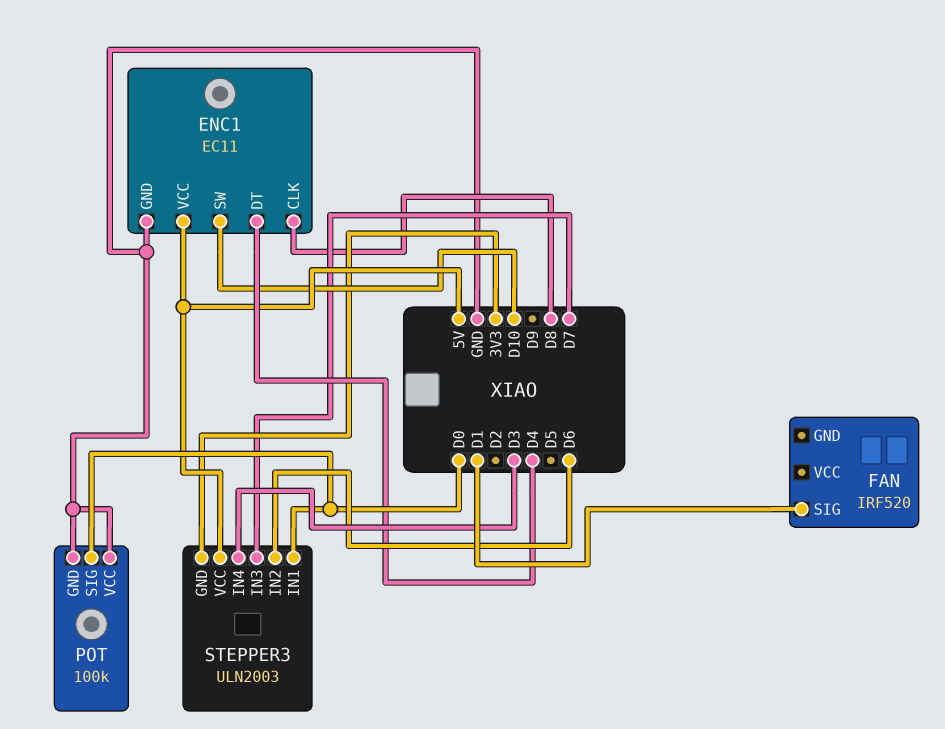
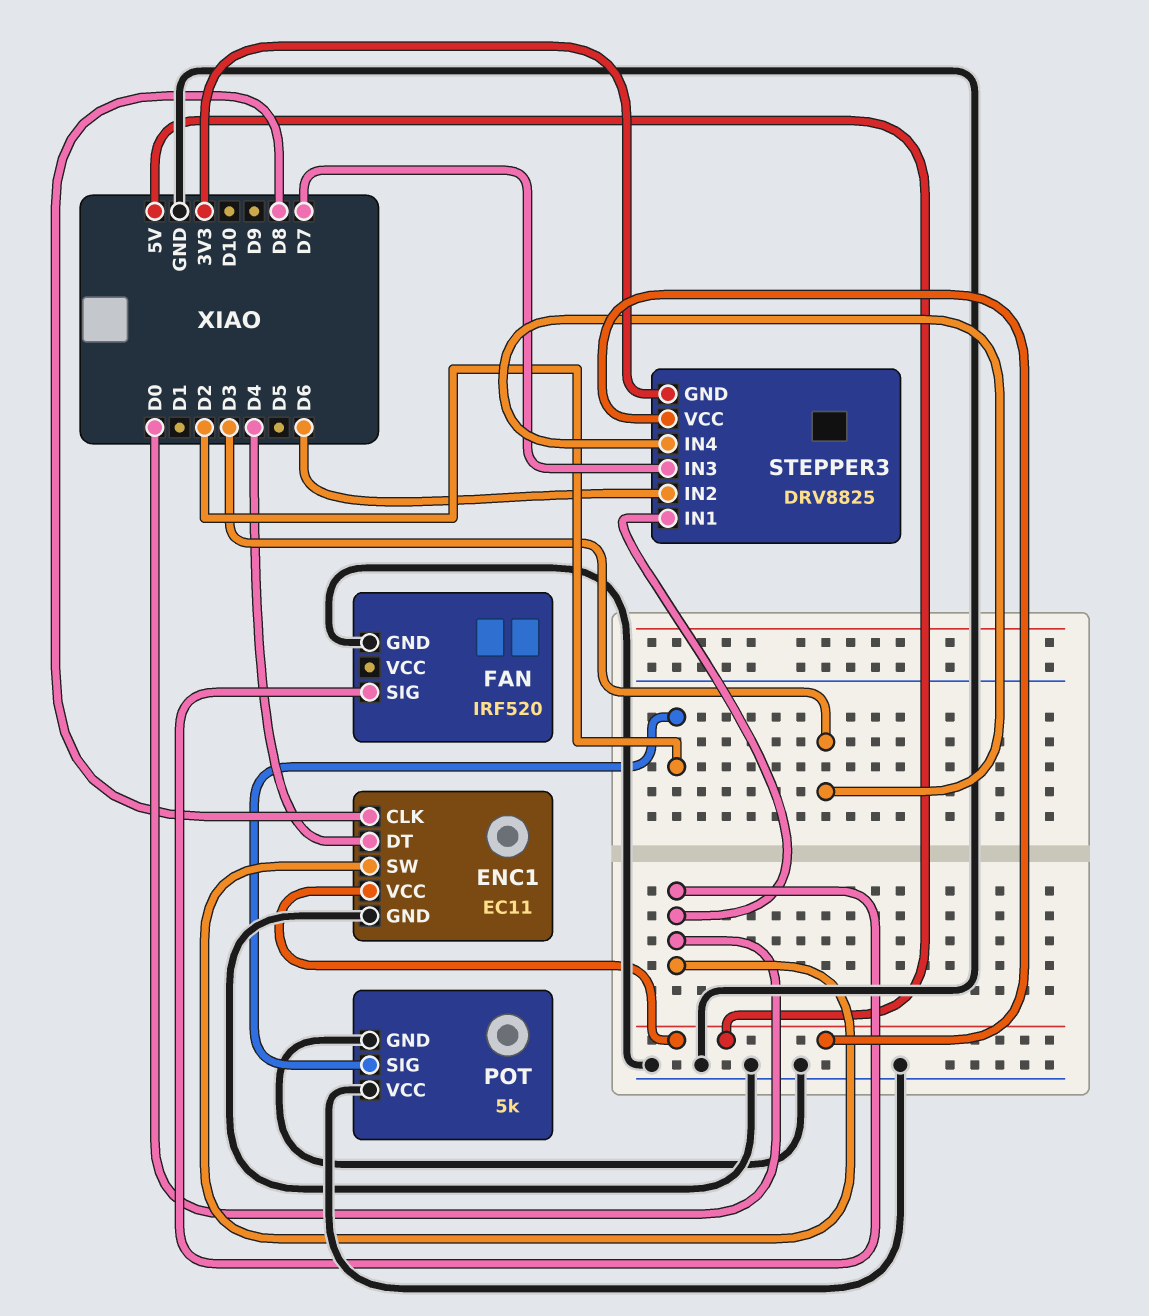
ENC1 pin SW: D10 -> D0
FAN pin GND: none -> GND
FAN pin SIG: D1 -> D0
POT: 100k -> 5k
POT pin SIG: D0 -> D2
STEPPER3: ULN2003 -> DRV8825

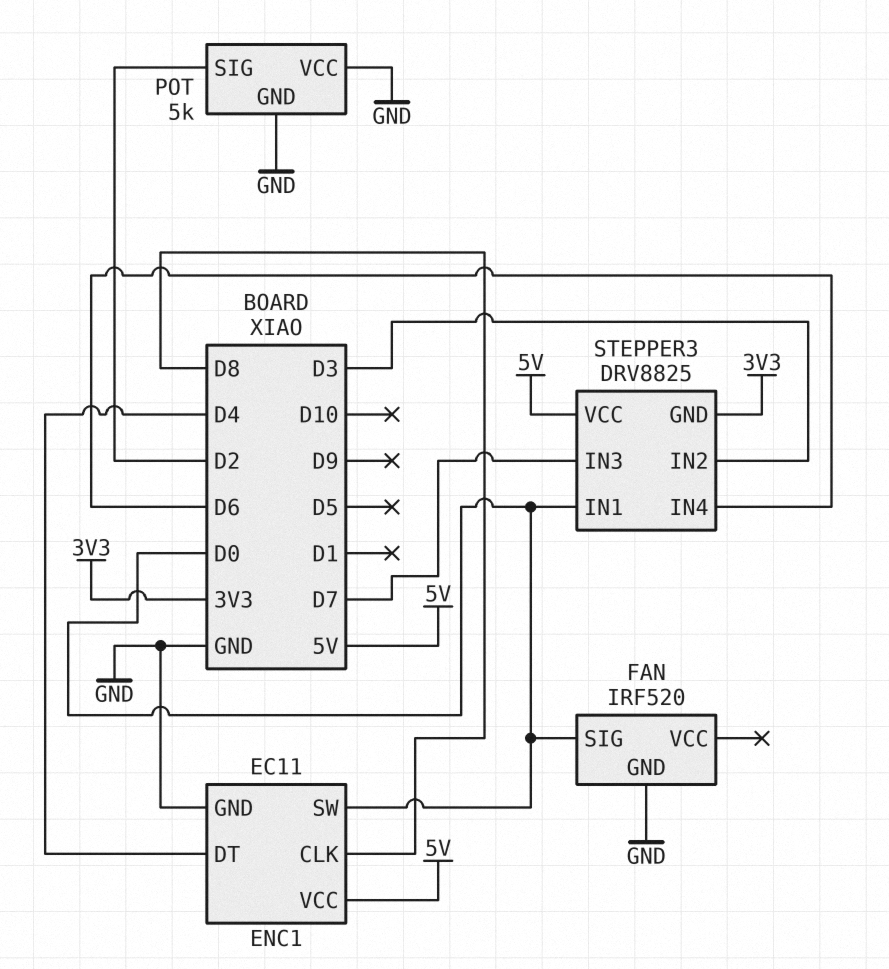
STEPPER3 pin IN2: D6 -> D3
STEPPER3 pin IN4: D3 -> D6

